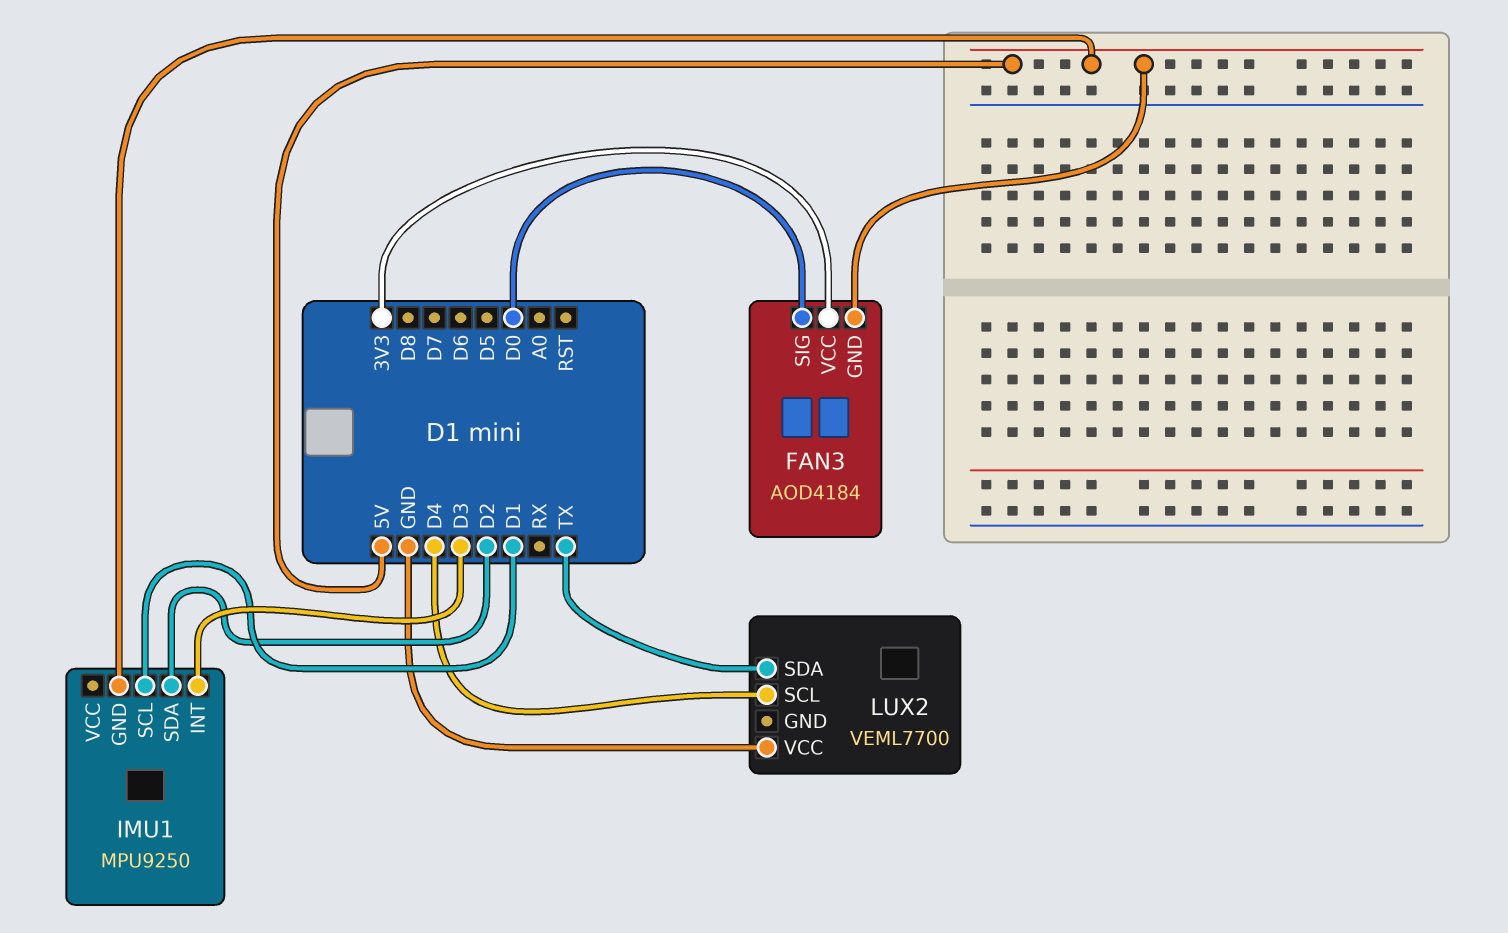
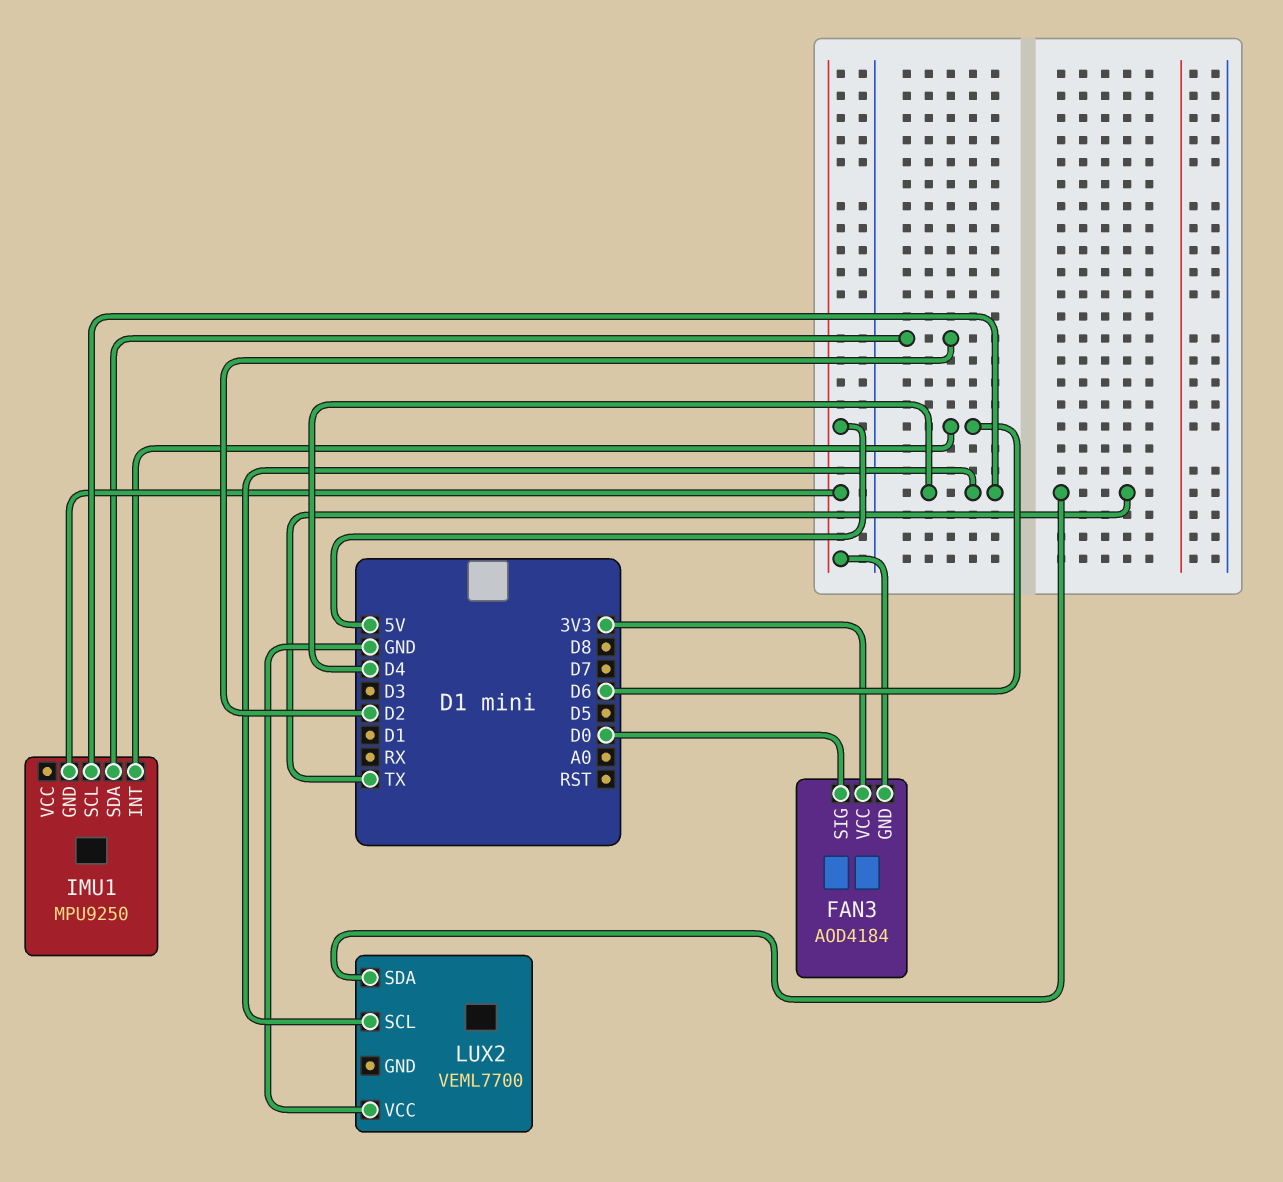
IMU1 pin INT: D3 -> D6
IMU1 pin SCL: D1 -> D4

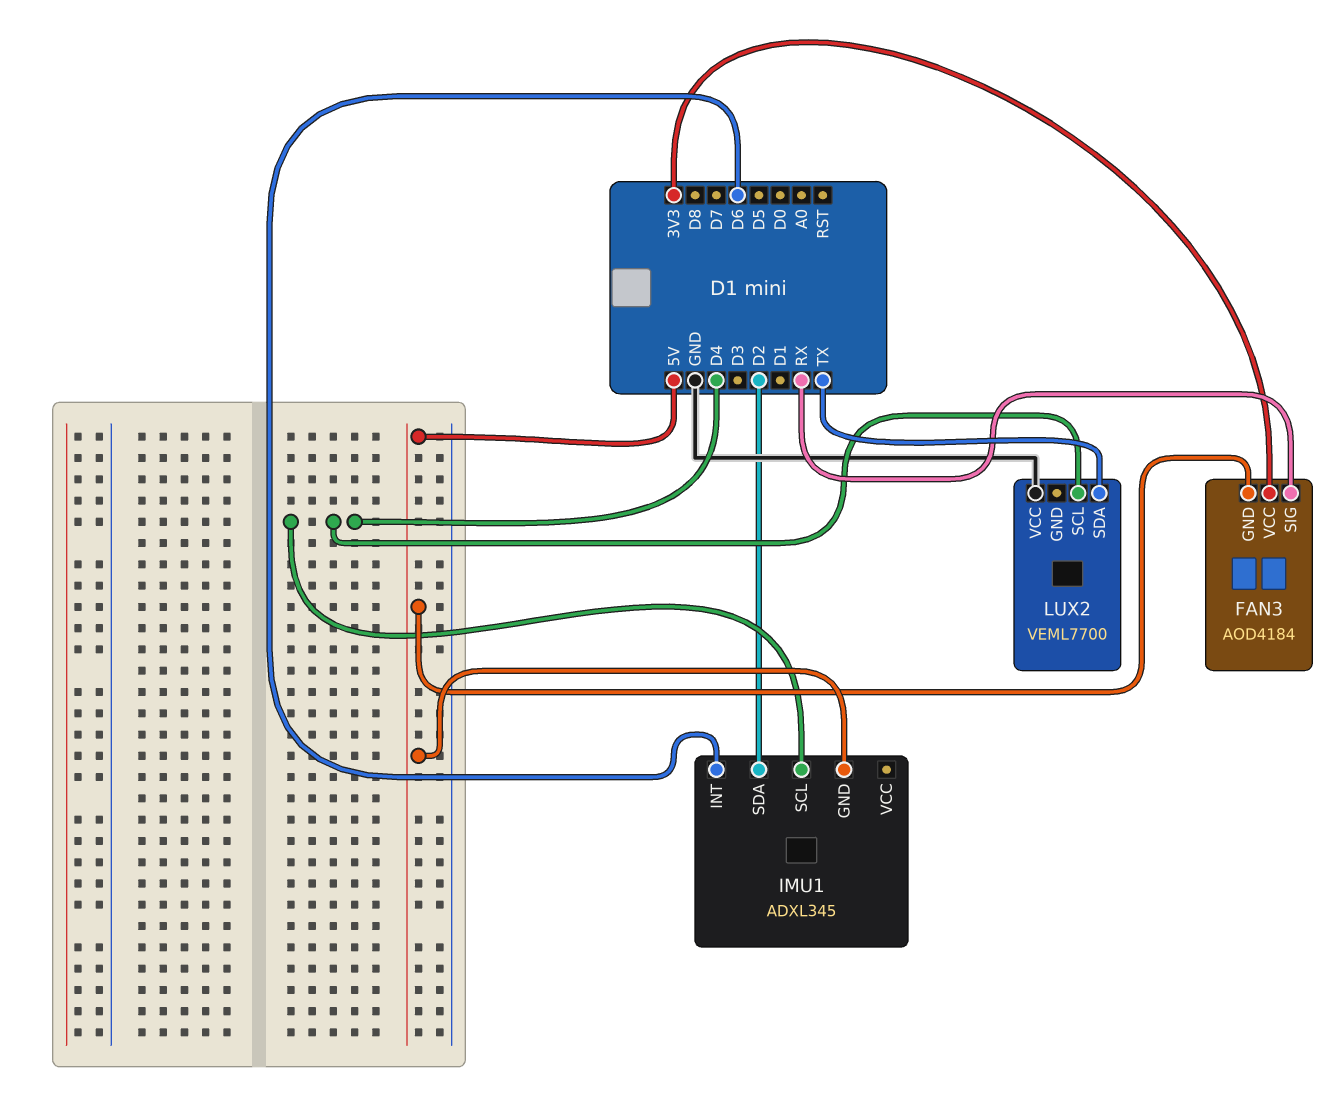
FAN3 pin SIG: D0 -> RX
IMU1: MPU9250 -> ADXL345

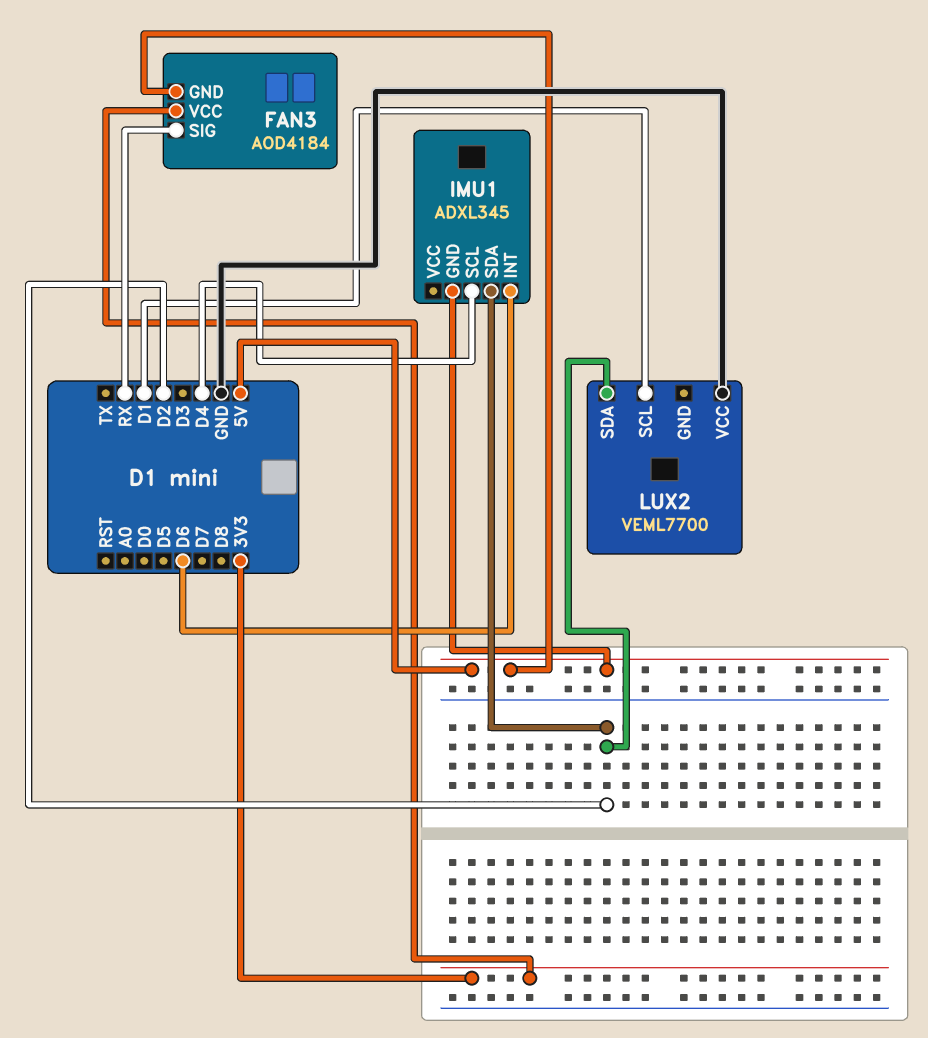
LUX2 pin SCL: D4 -> D1
LUX2 pin SDA: TX -> D2

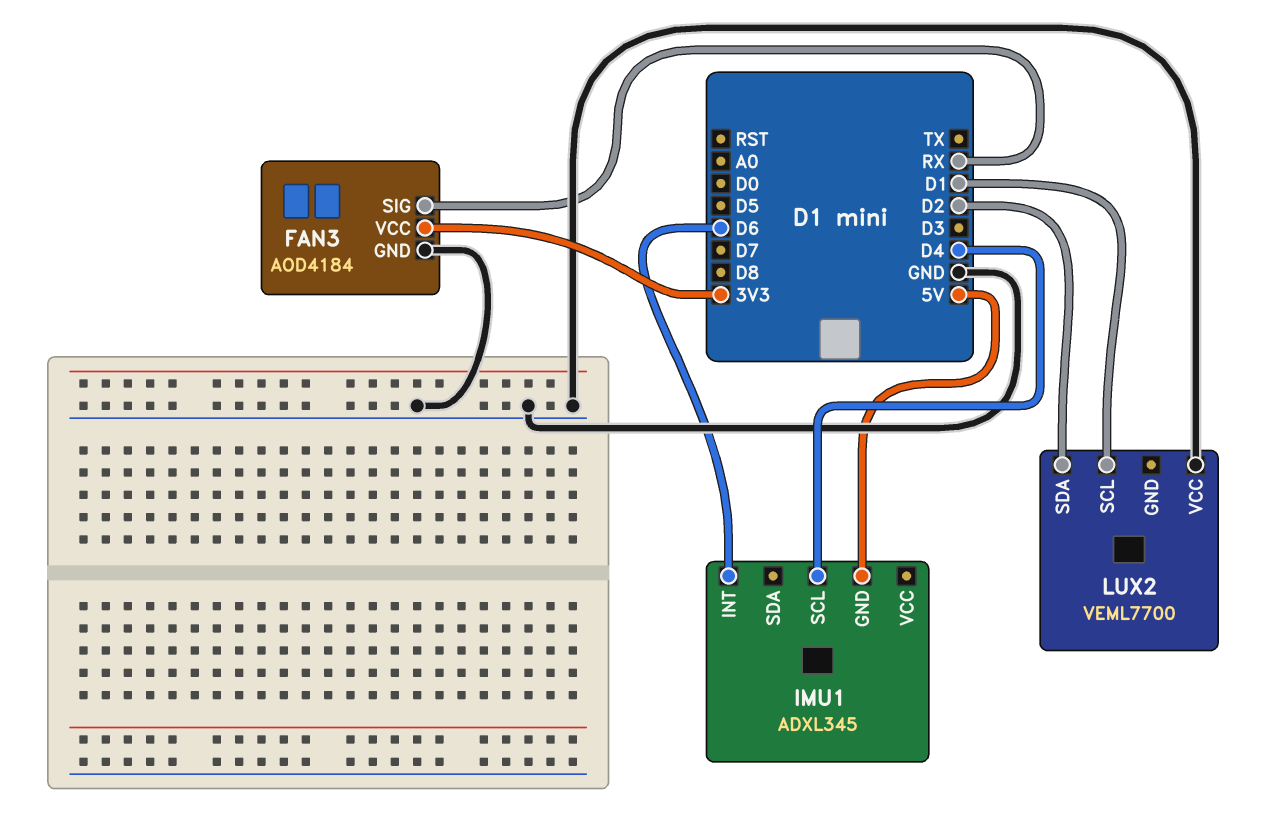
FAN3 pin GND: 5V -> GND
IMU1 pin SDA: D2 -> none

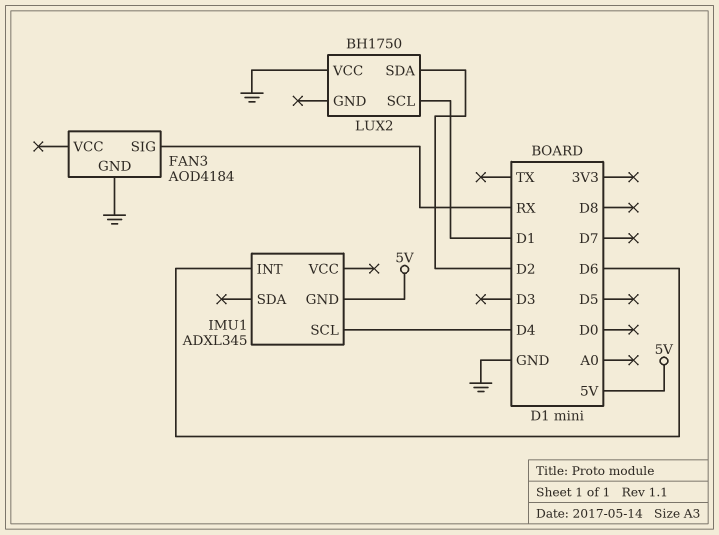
FAN3 pin VCC: 3V3 -> none
LUX2: VEML7700 -> BH1750

